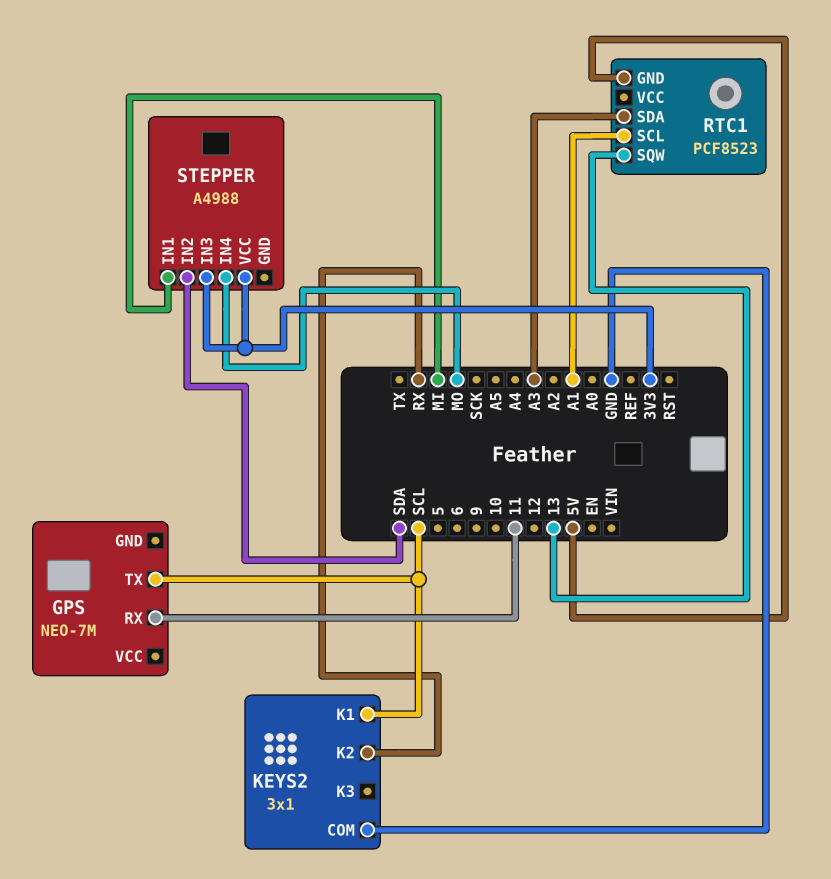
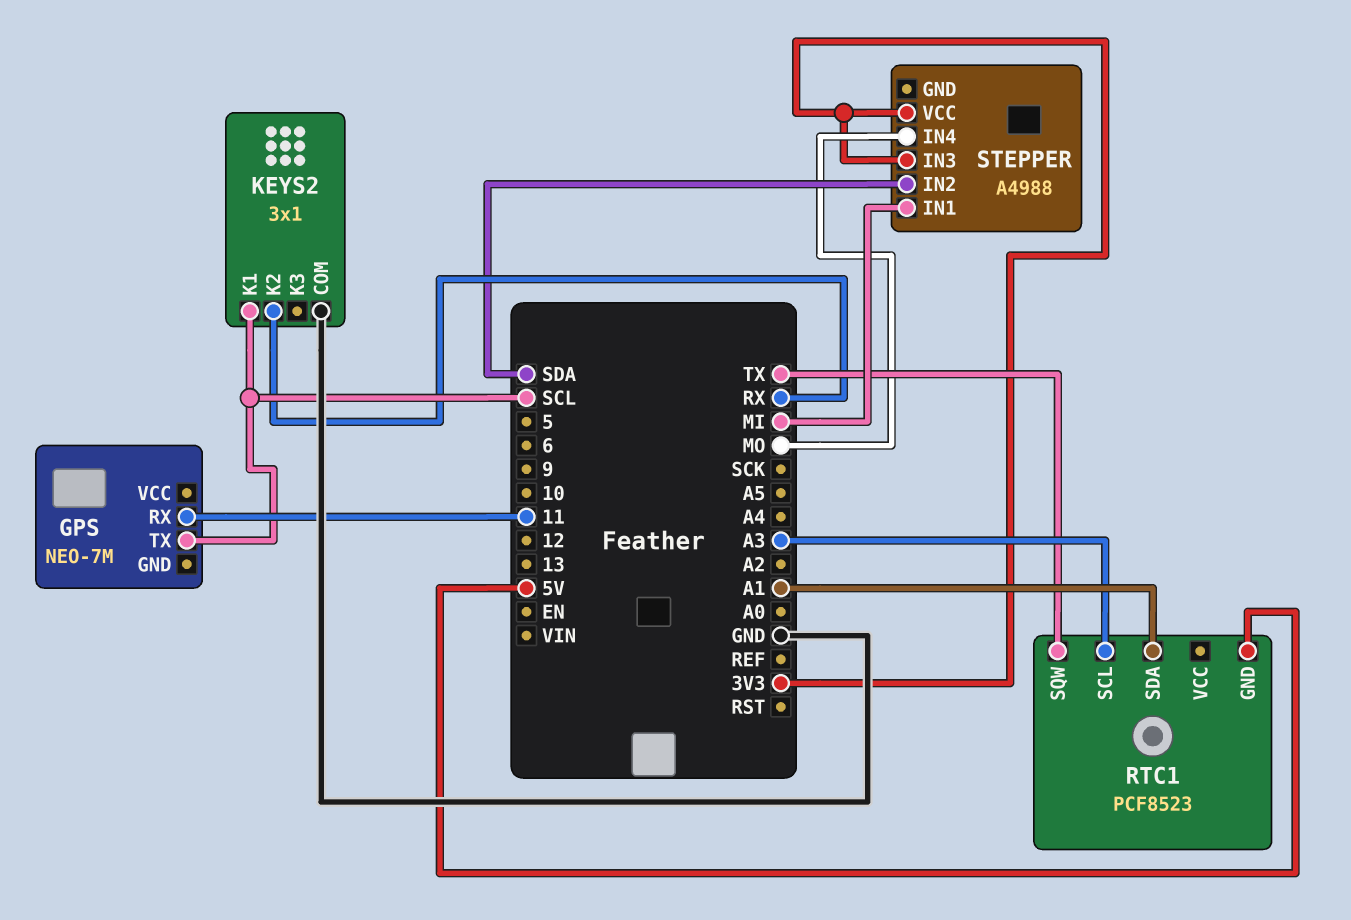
RTC1 pin SCL: A1 -> A3
RTC1 pin SDA: A3 -> A1
RTC1 pin SQW: 13 -> TX

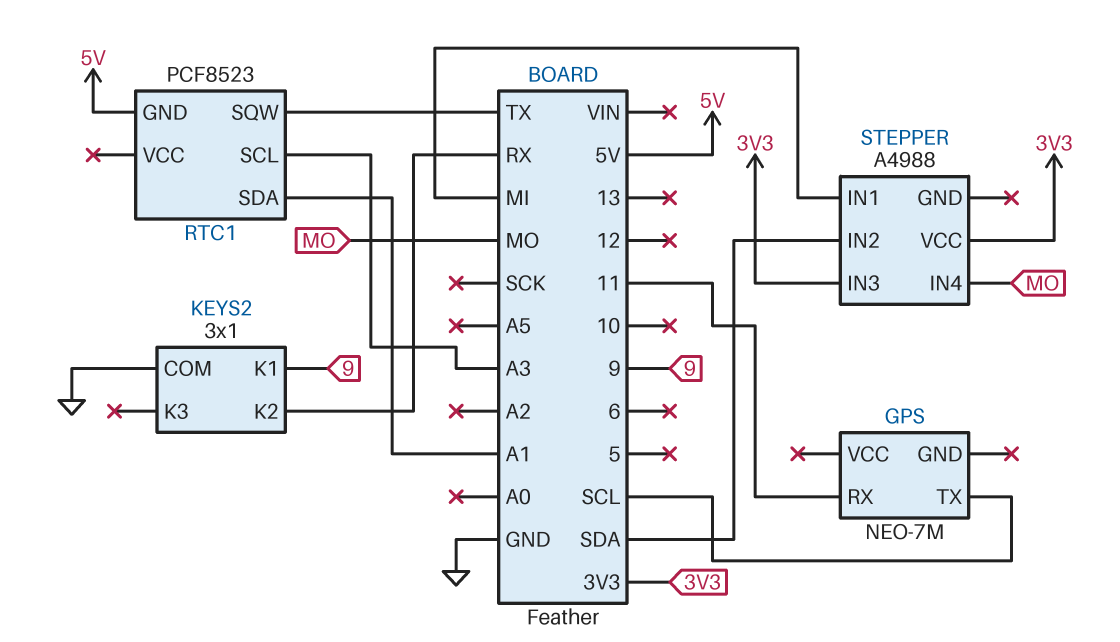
KEYS2 pin K1: SCL -> 9

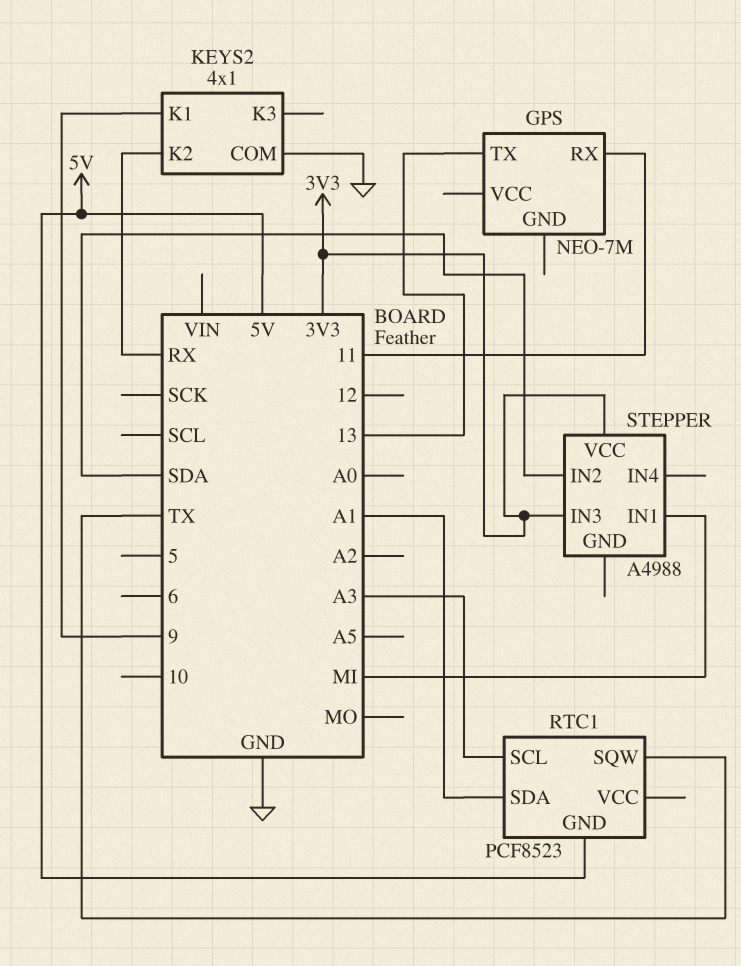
GPS pin TX: SCL -> 13
KEYS2: 3x1 -> 4x1
STEPPER pin IN4: MO -> none

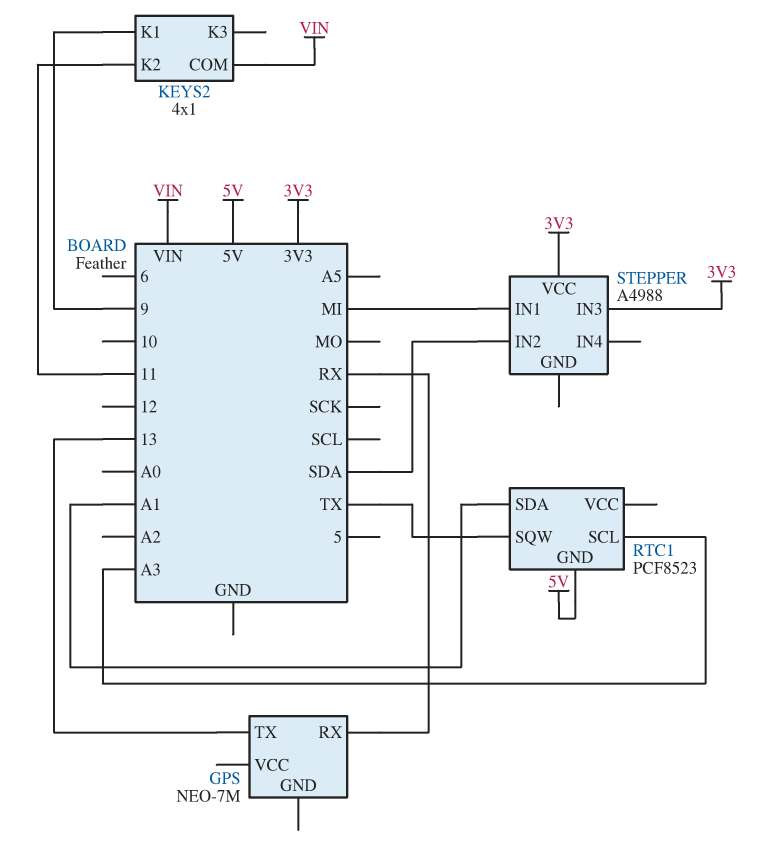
GPS pin RX: 11 -> RX
KEYS2 pin COM: GND -> VIN
KEYS2 pin K2: RX -> 11

